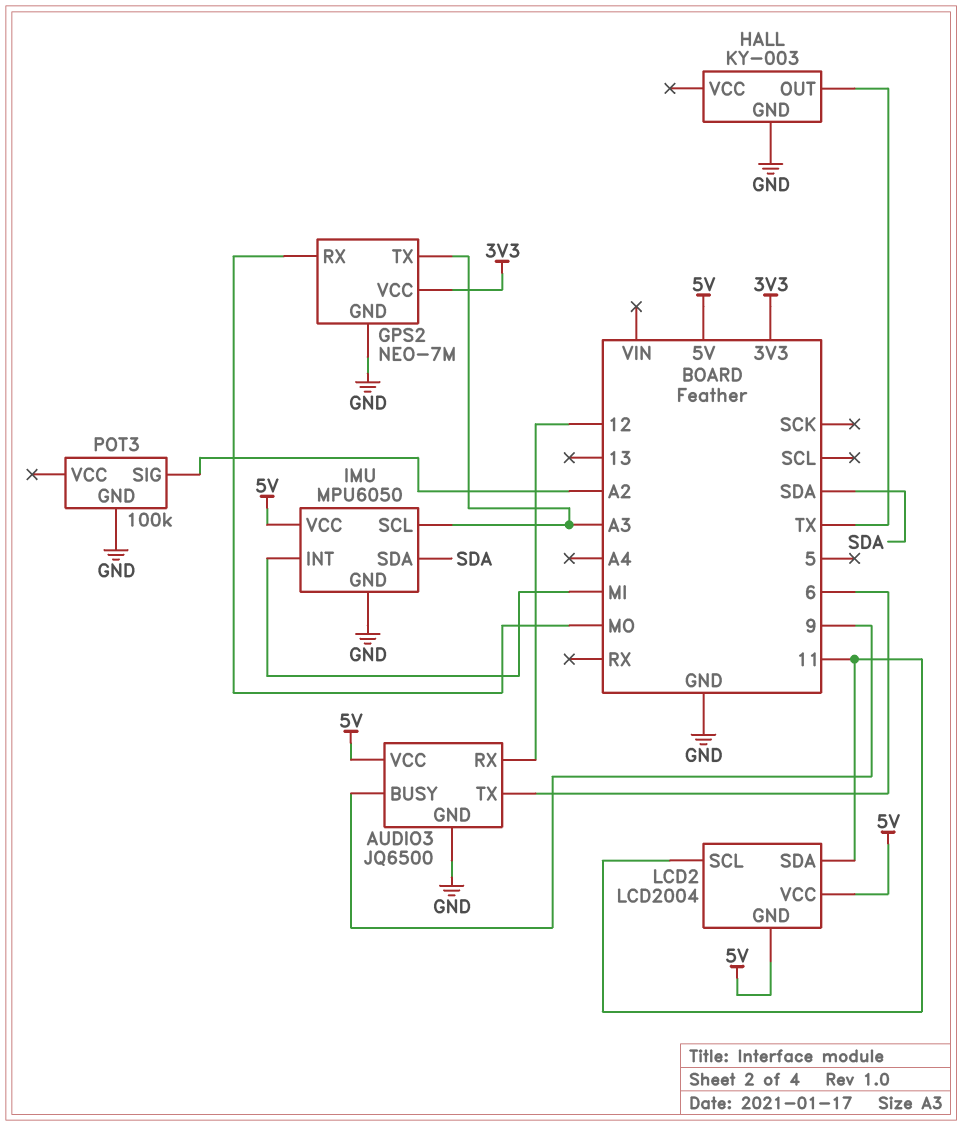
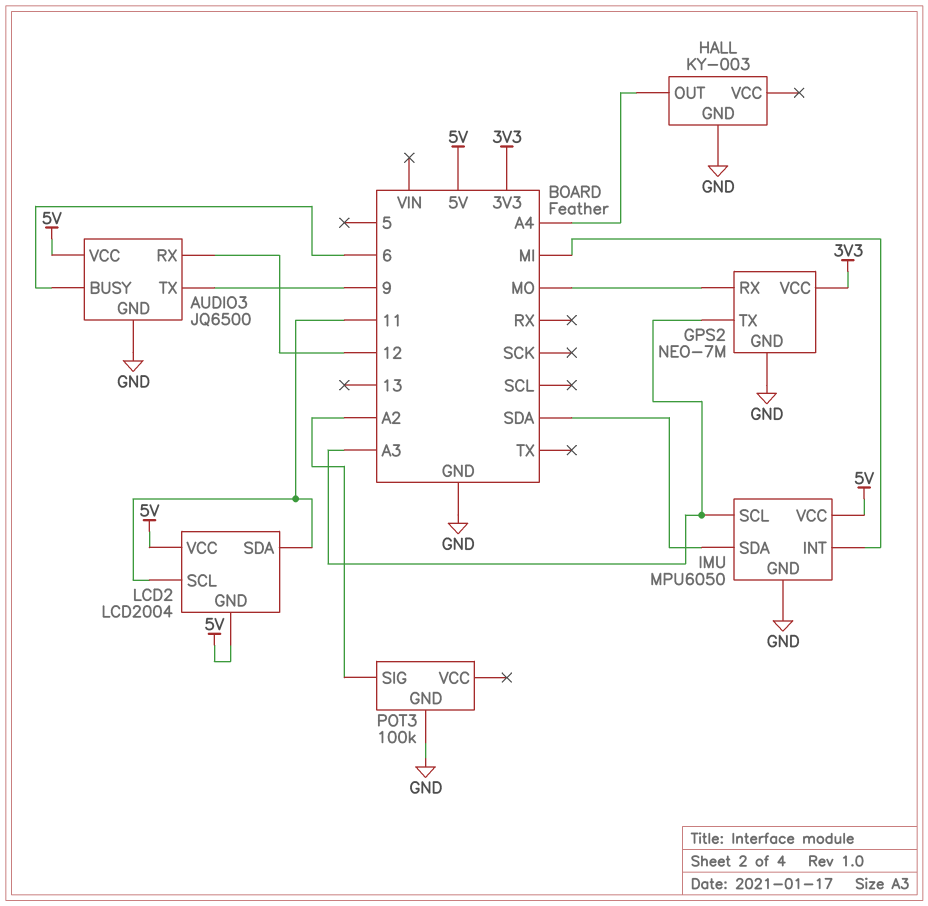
AUDIO3 pin BUSY: 9 -> 6
AUDIO3 pin TX: 6 -> 9
HALL pin OUT: TX -> A4

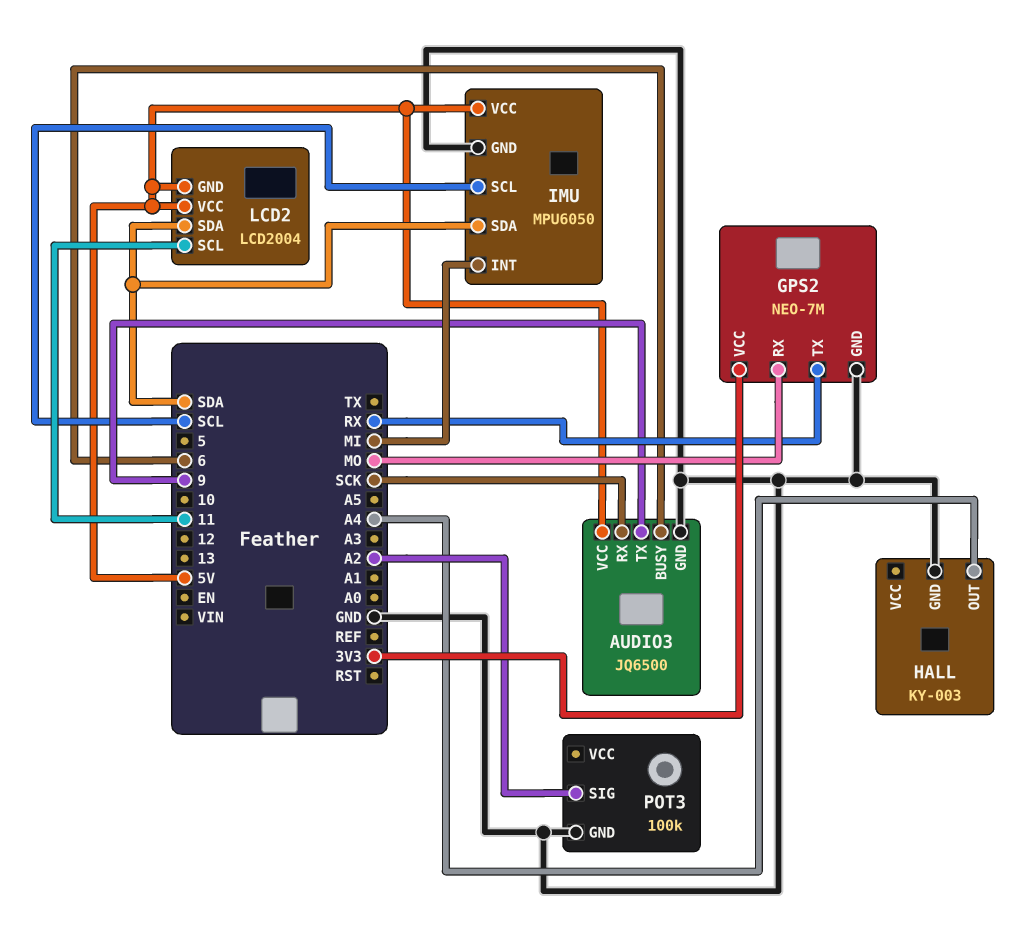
AUDIO3 pin RX: 12 -> SCK
GPS2 pin TX: A3 -> RX
IMU pin SCL: A3 -> SCL
LCD2 pin SDA: 11 -> SDA

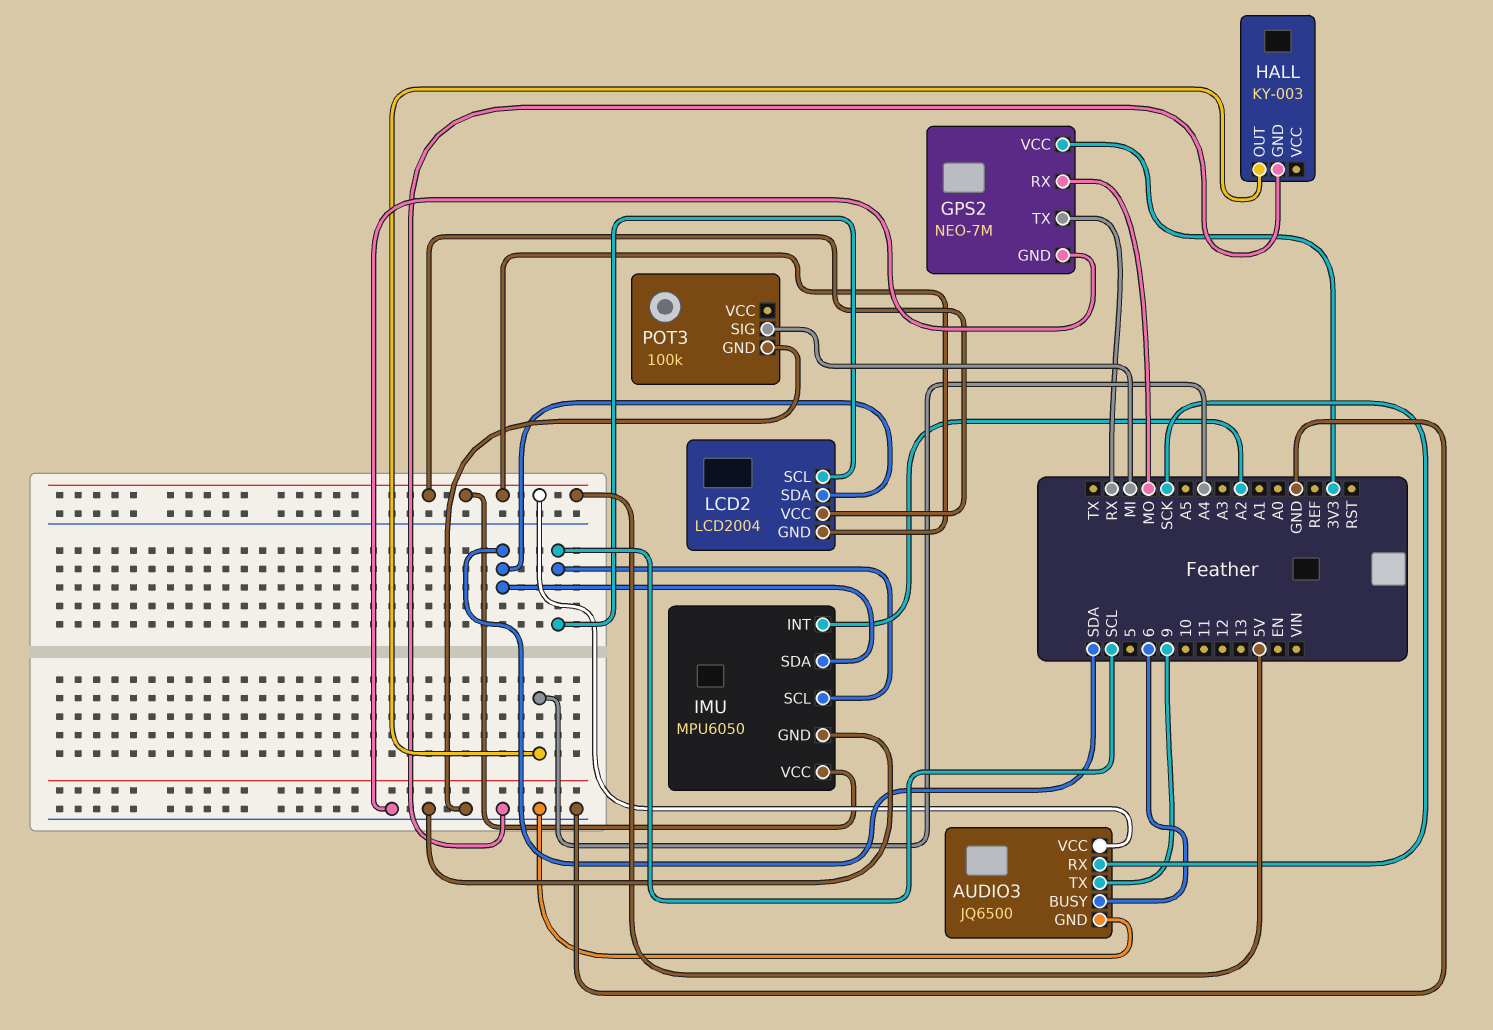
IMU pin INT: MI -> A2
LCD2 pin SCL: 11 -> SCL
POT3 pin SIG: A2 -> MI

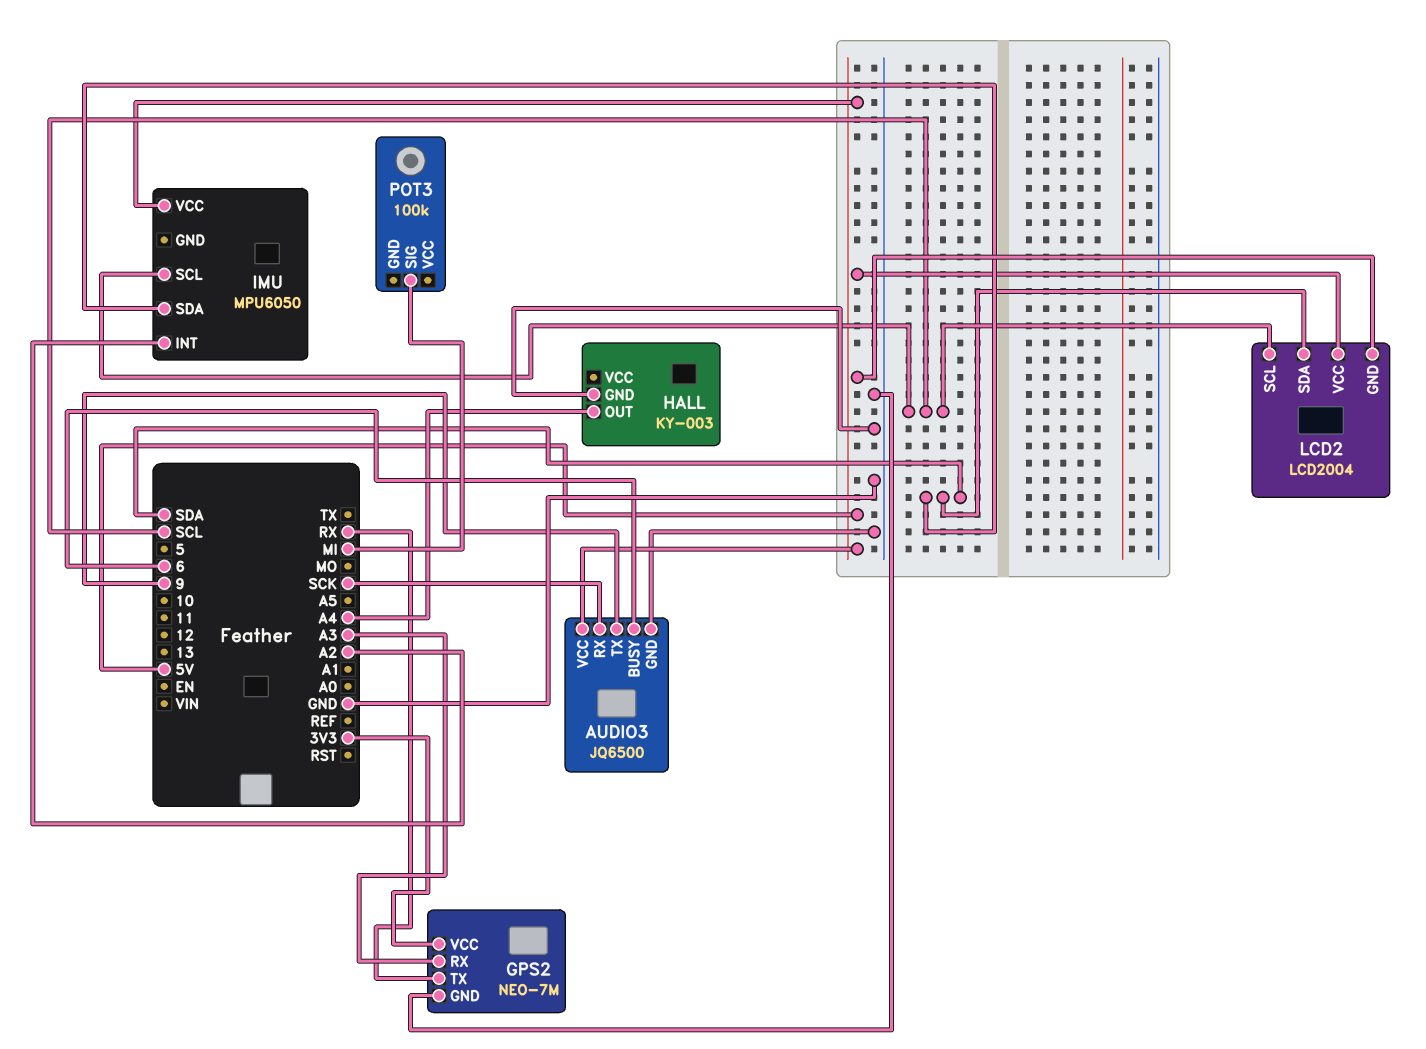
GPS2 pin RX: MO -> A3
IMU pin GND: GND -> none
POT3 pin GND: GND -> none

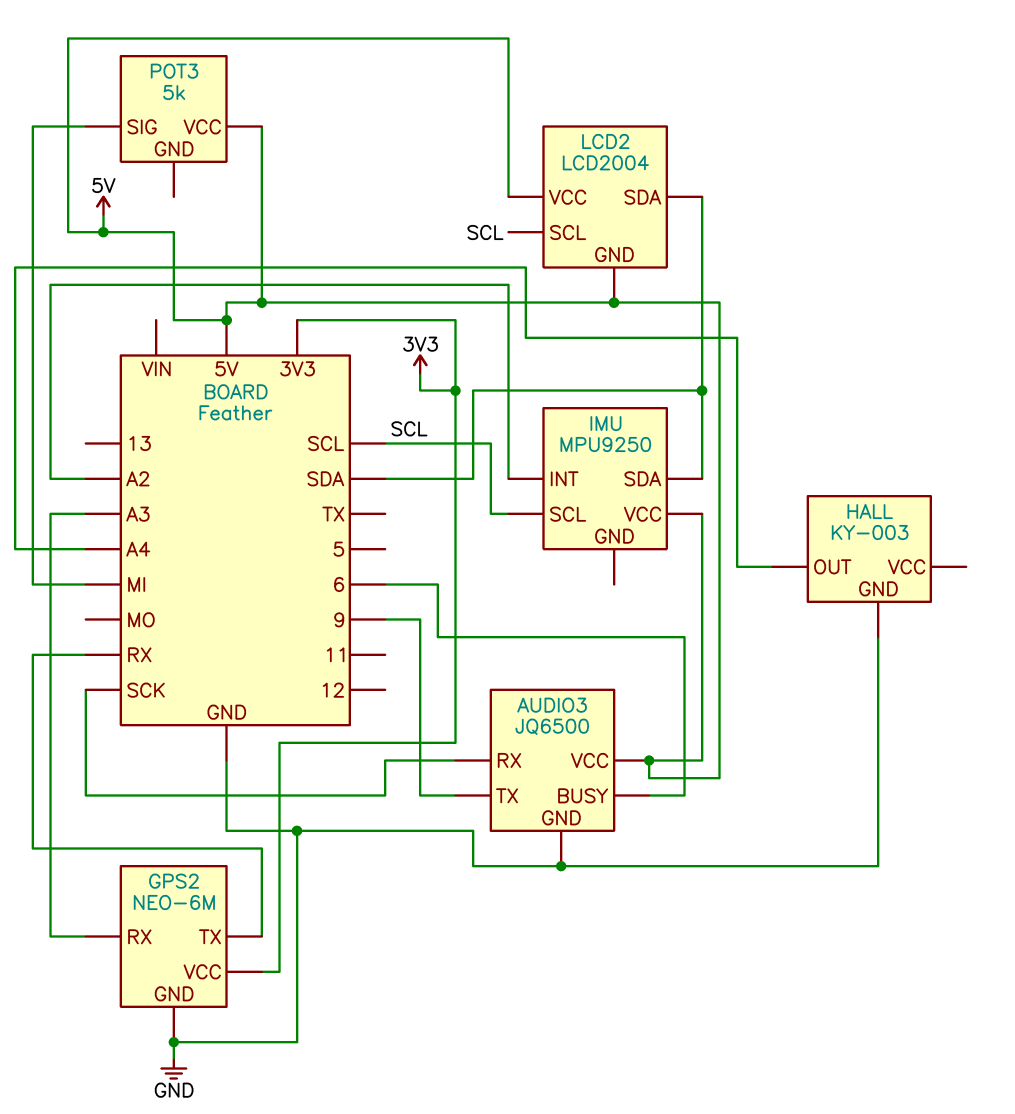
GPS2: NEO-7M -> NEO-6M
IMU: MPU6050 -> MPU9250
POT3: 100k -> 5k
POT3 pin VCC: none -> 5V

